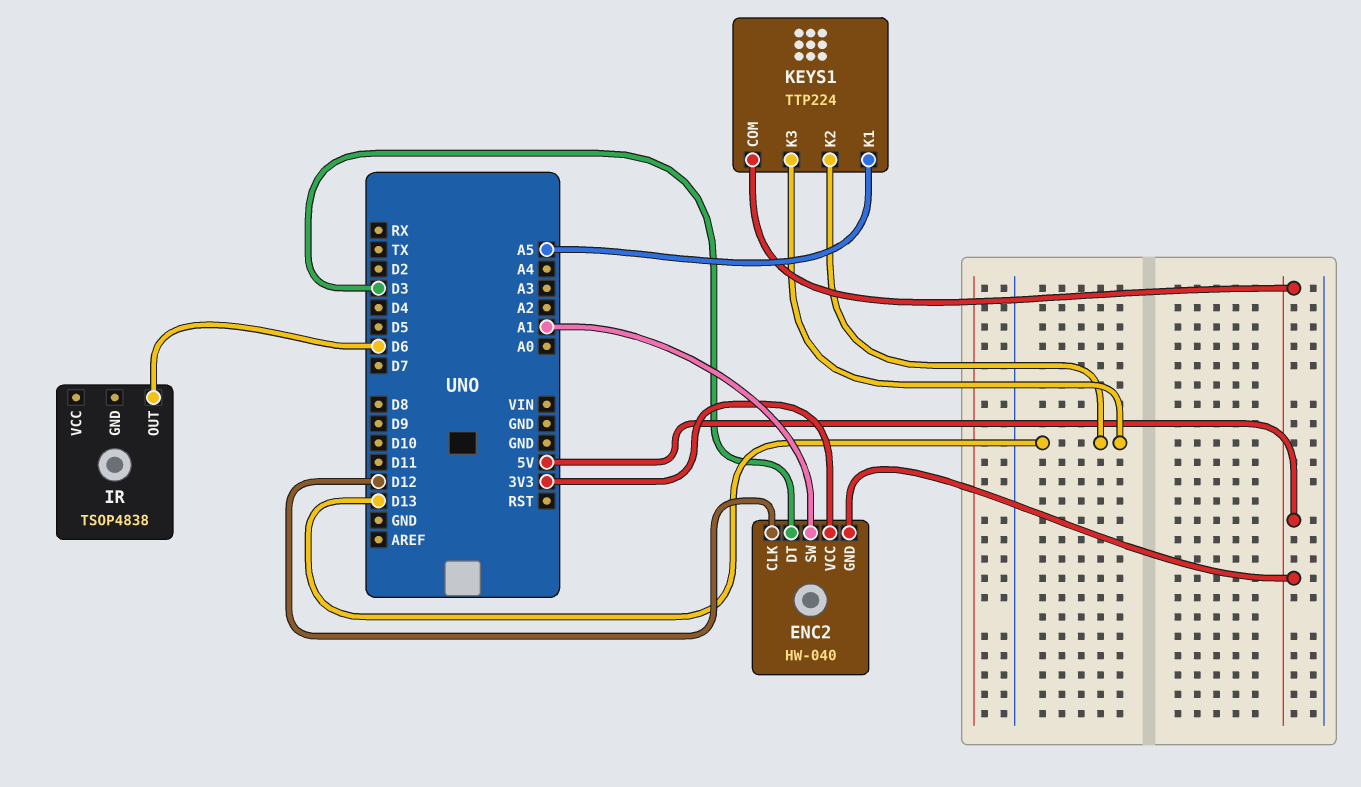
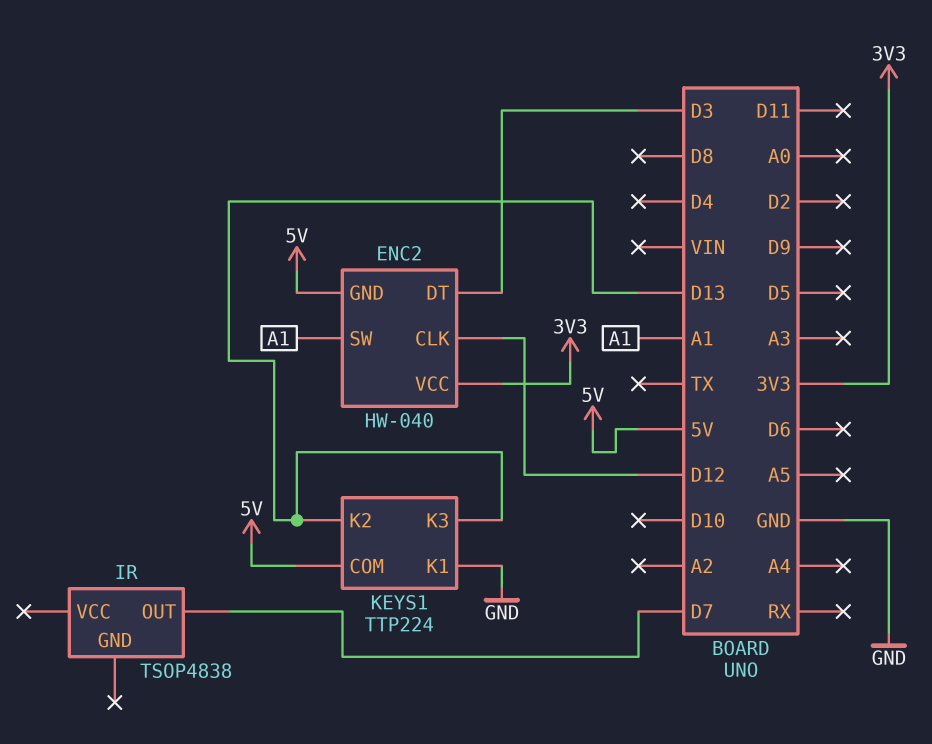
IR pin OUT: D6 -> D7
KEYS1 pin K1: A5 -> GND

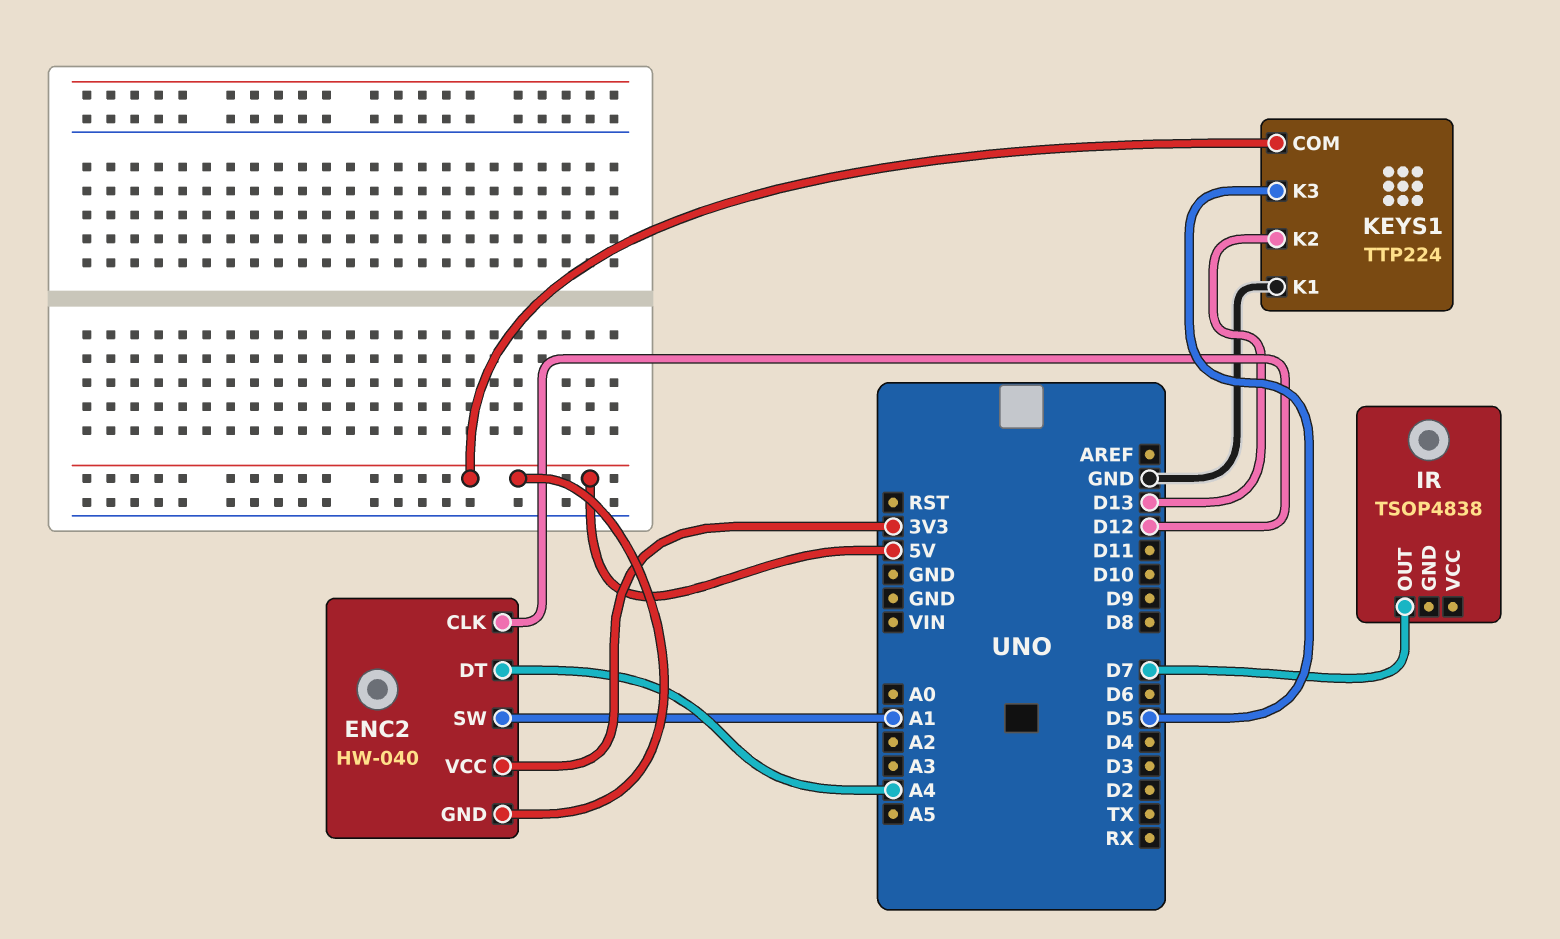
ENC2 pin DT: D3 -> A4
KEYS1 pin K3: D13 -> D5

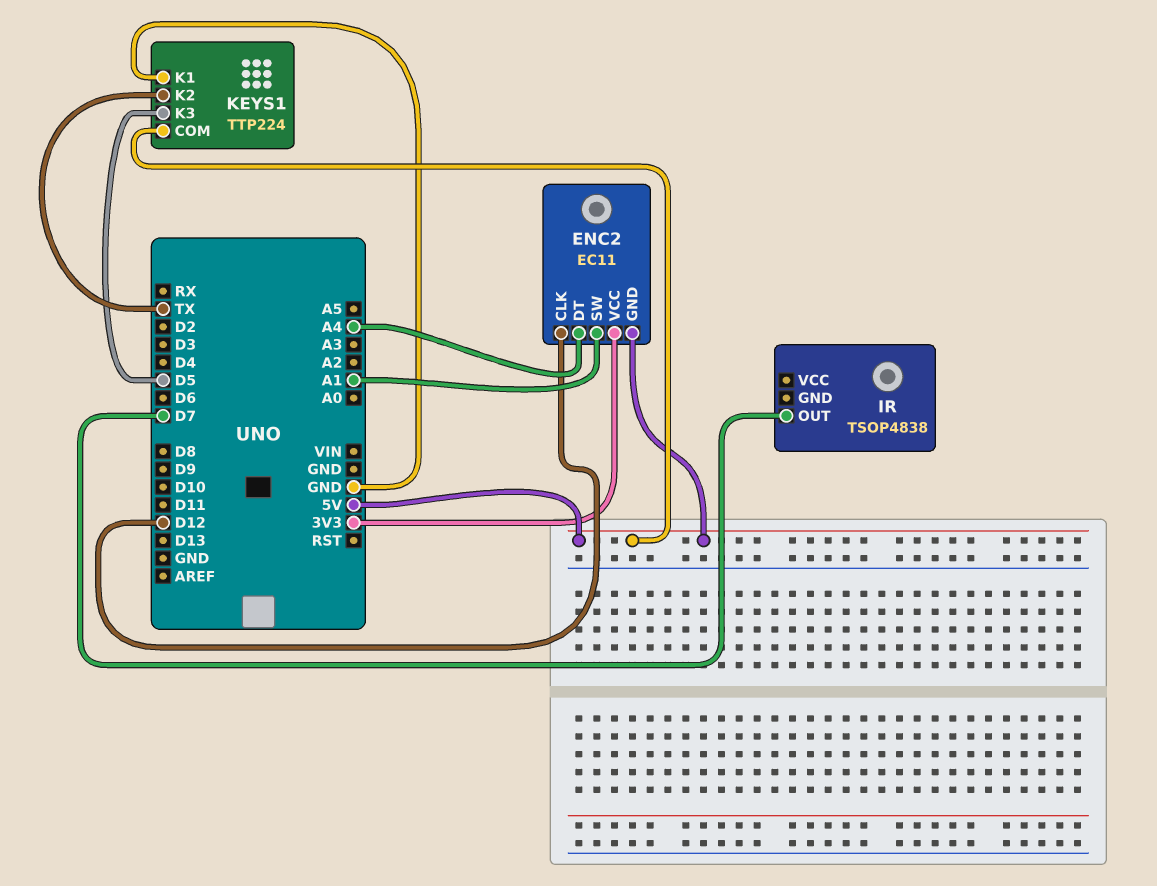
ENC2: HW-040 -> EC11
KEYS1 pin K2: D13 -> TX

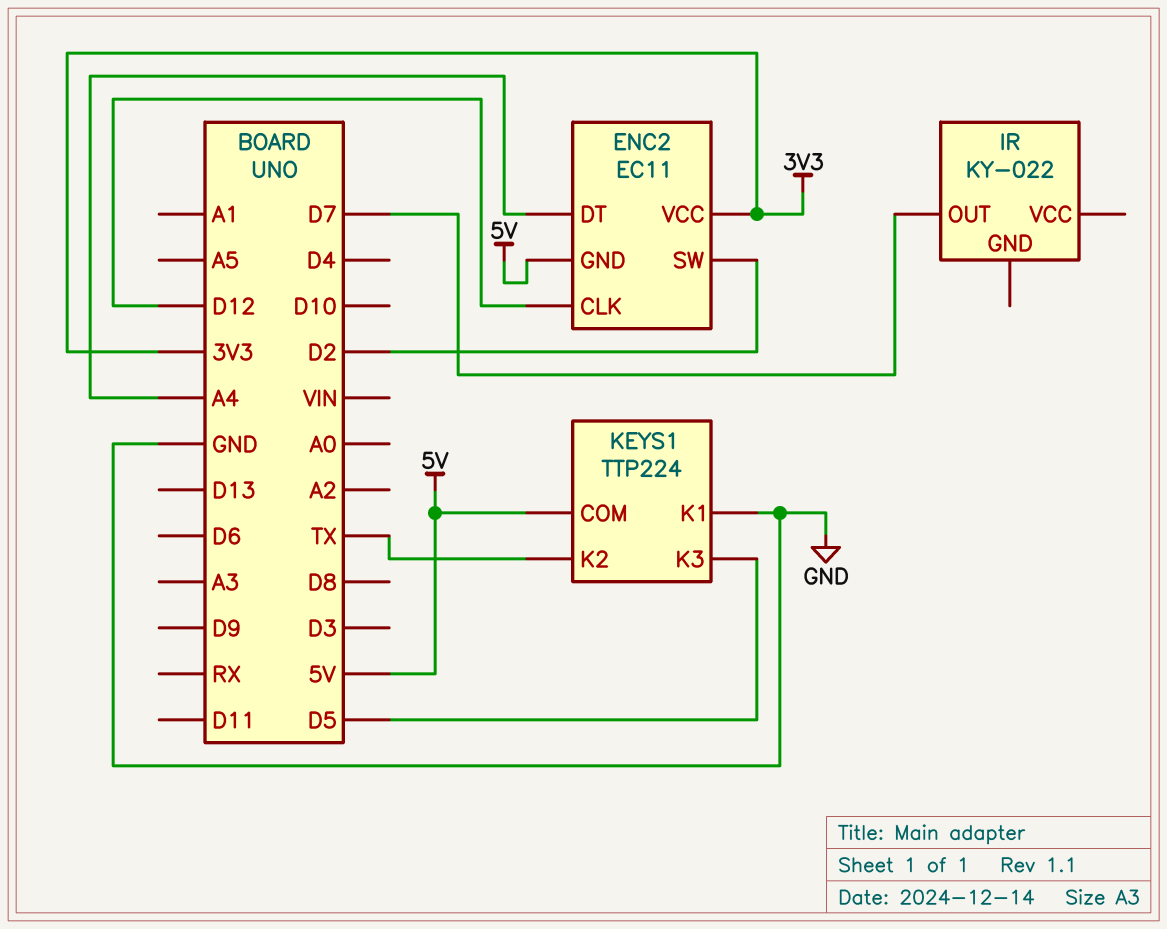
ENC2 pin SW: A1 -> D2
IR: TSOP4838 -> KY-022

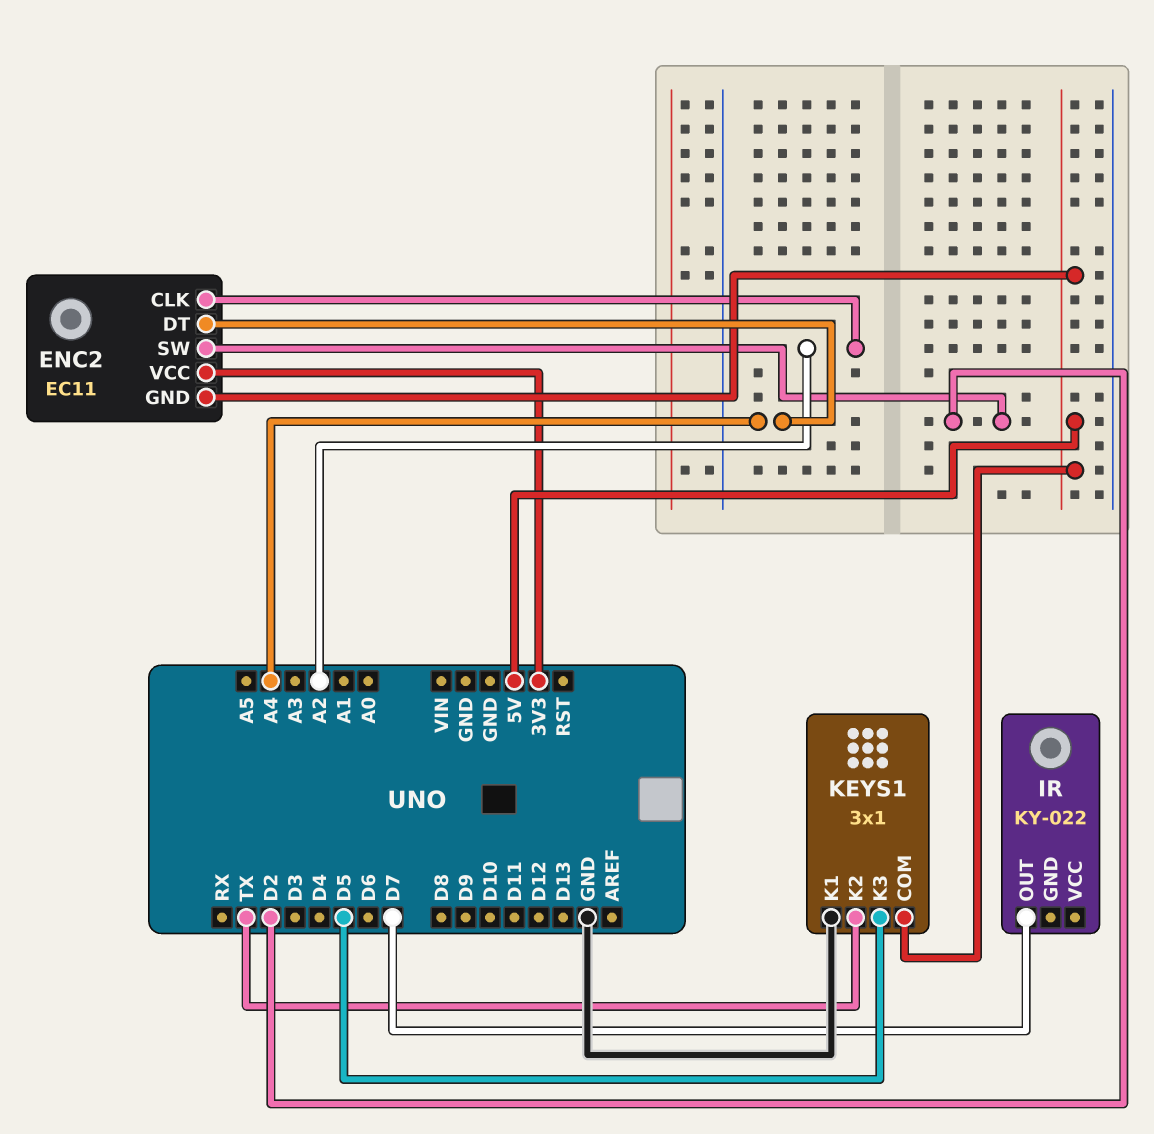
ENC2 pin CLK: D12 -> A2
KEYS1: TTP224 -> 3x1

